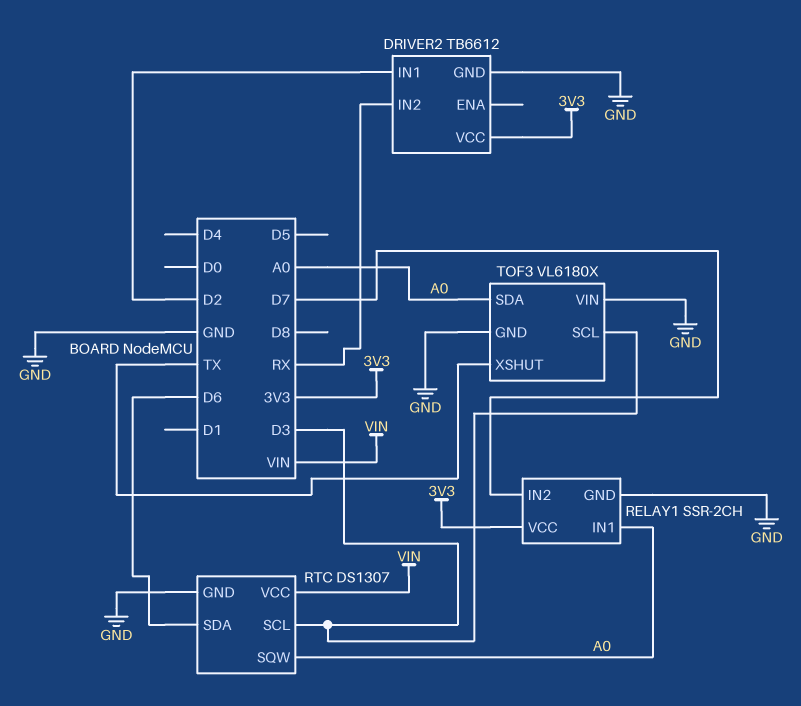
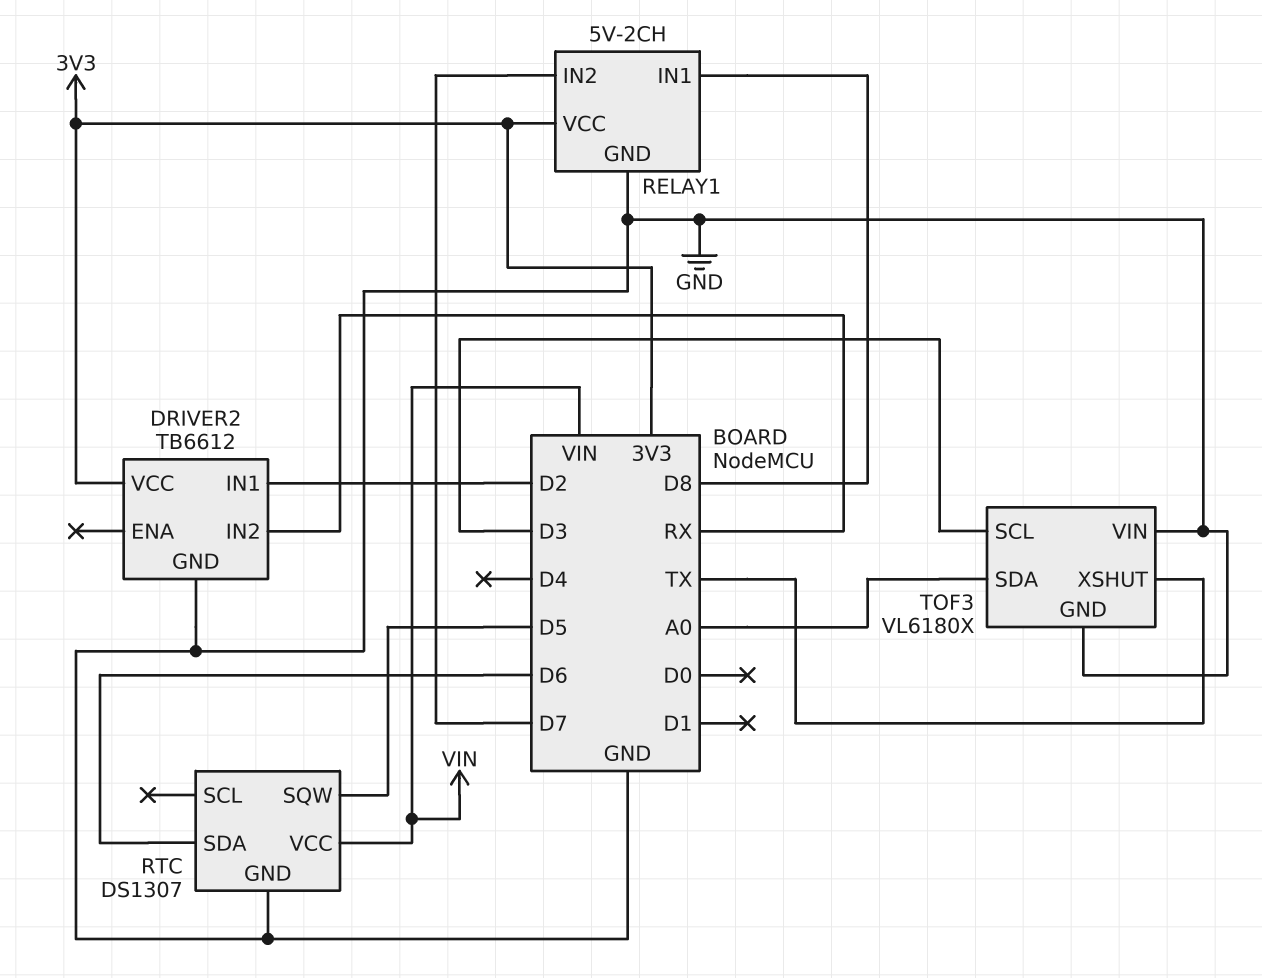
RELAY1: SSR-2CH -> 5V-2CH
RELAY1 pin IN1: A0 -> D8
RTC pin SCL: D3 -> none
RTC pin SQW: A0 -> D5

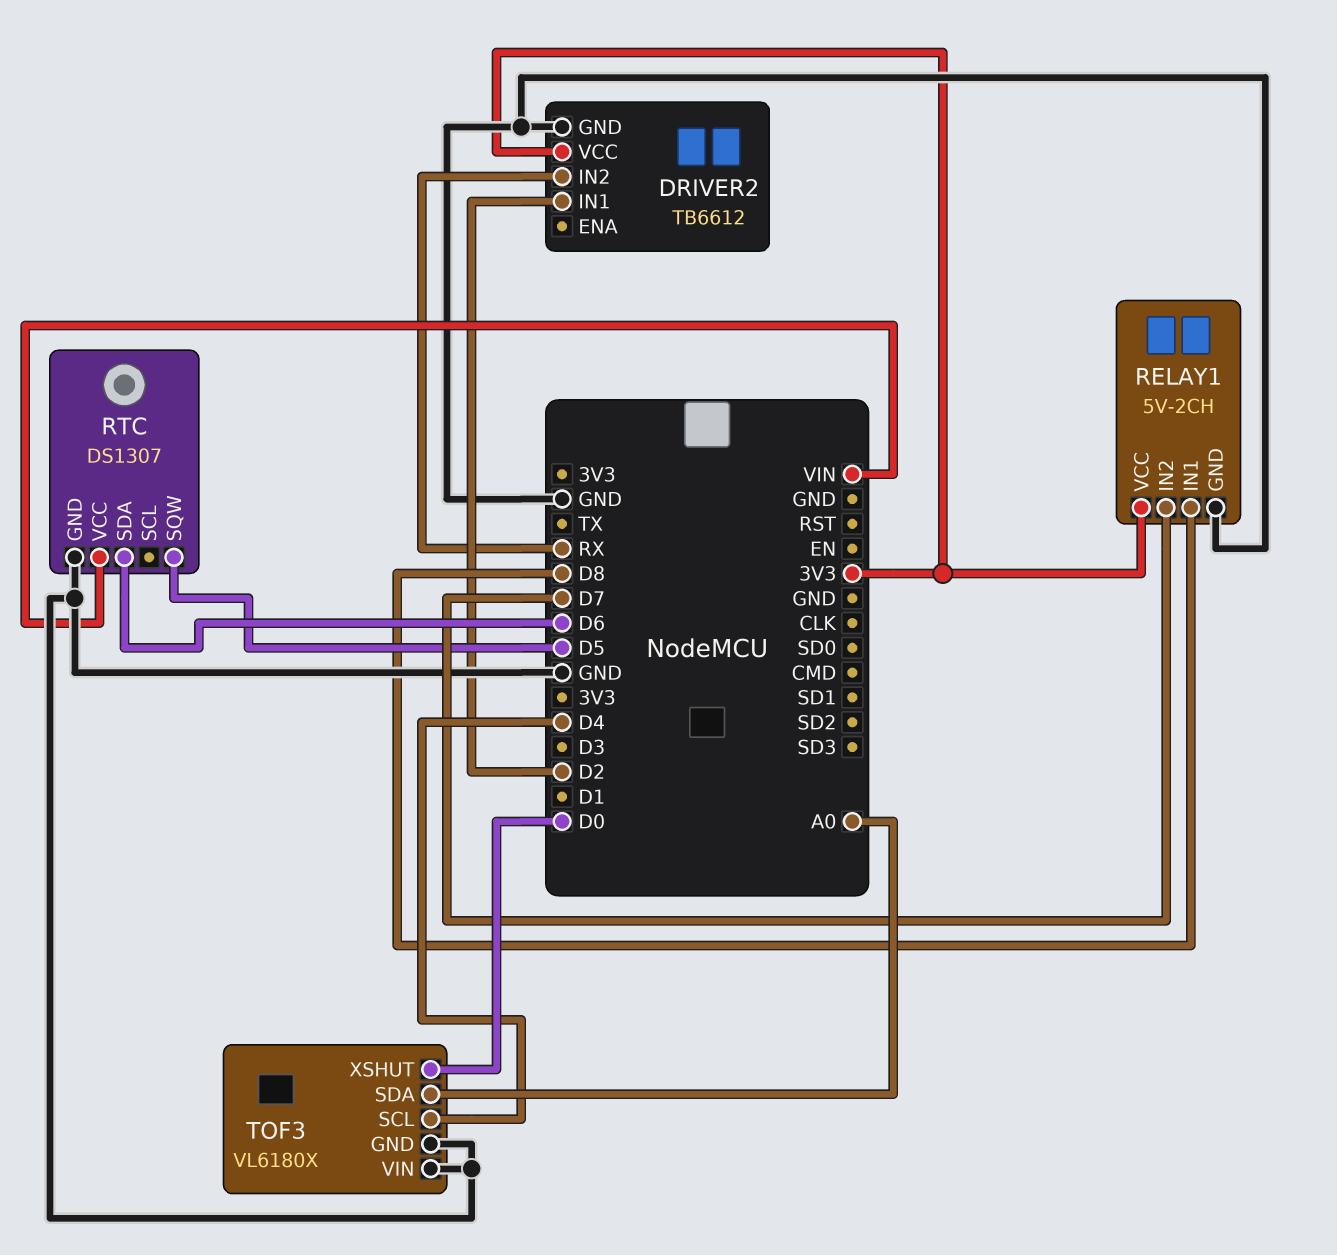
TOF3 pin SCL: D3 -> D4
TOF3 pin XSHUT: TX -> D0

